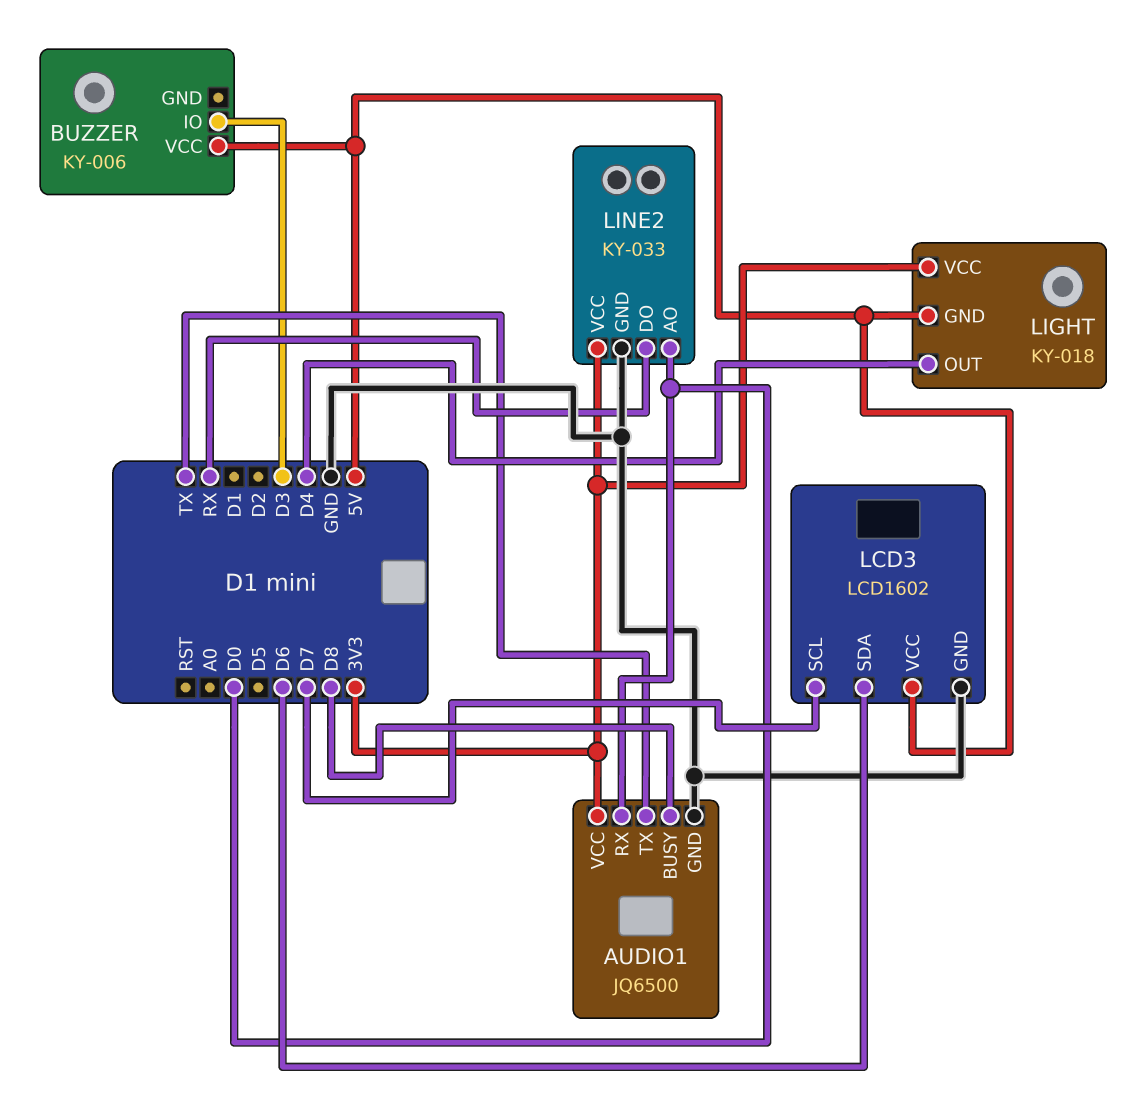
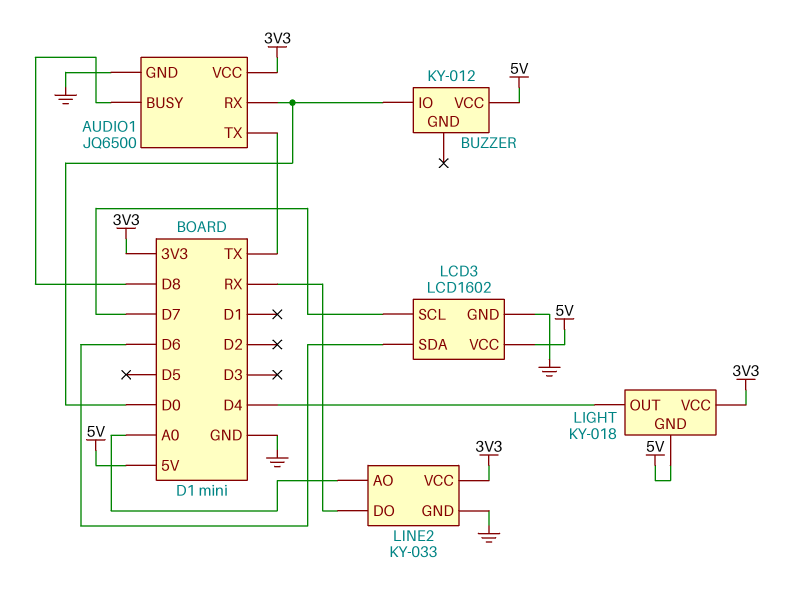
BUZZER: KY-006 -> KY-012
BUZZER pin IO: D3 -> D0
LINE2 pin AO: D0 -> A0

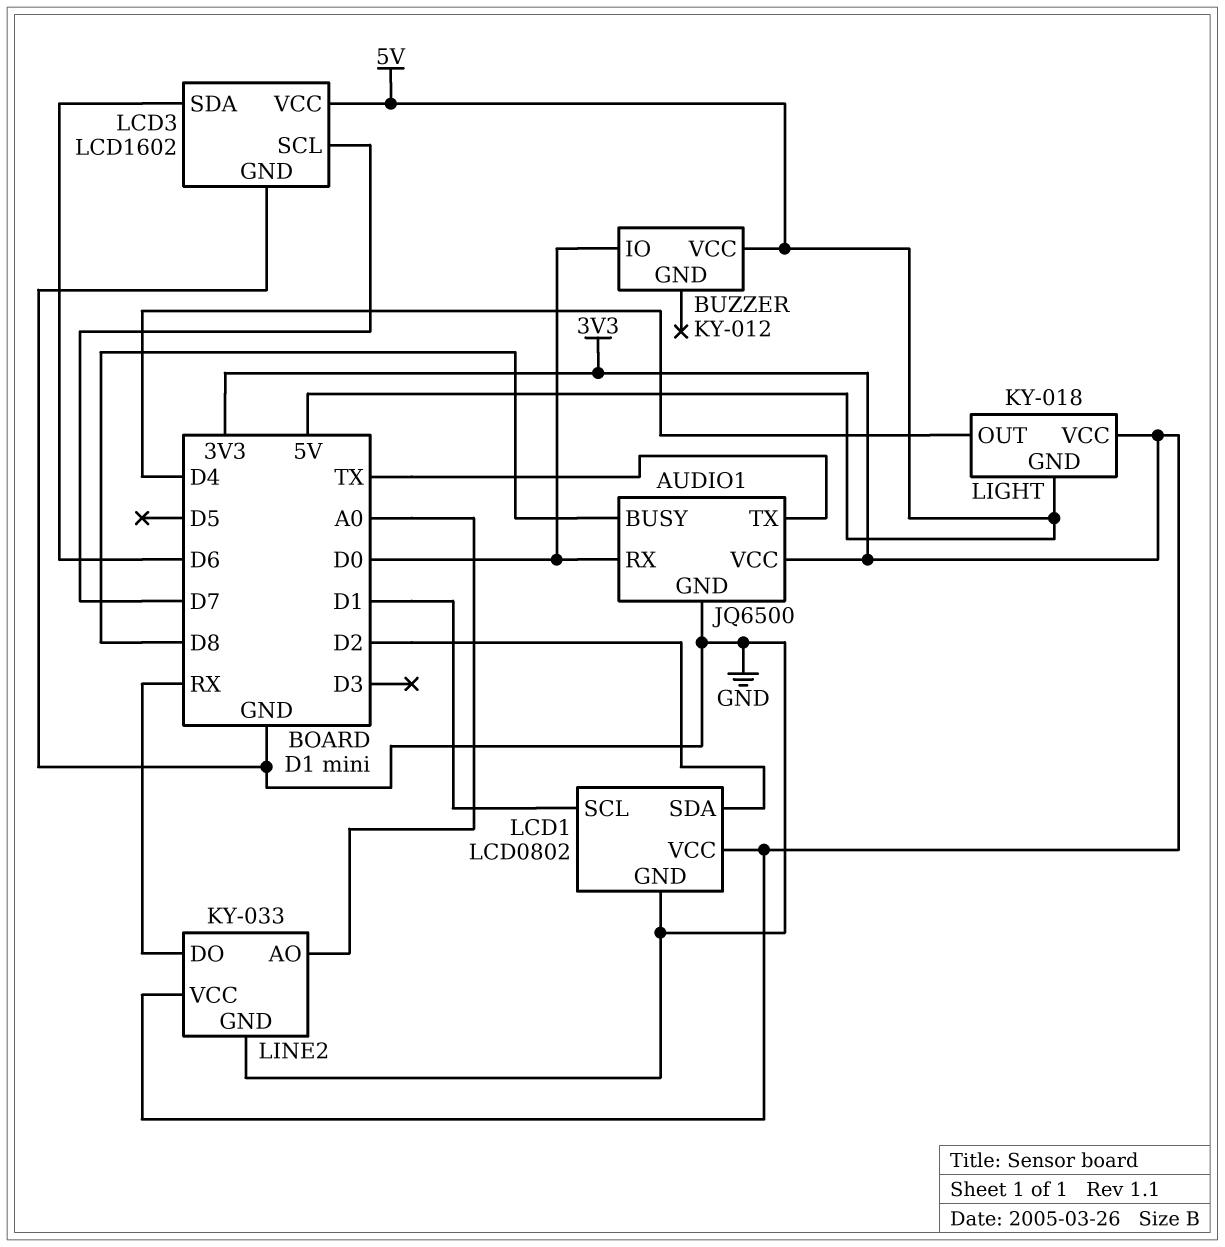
LCD1: none -> LCD0802
LCD1 pin GND: none -> GND
LCD1 pin SCL: none -> D1
LCD1 pin SDA: none -> D2
LCD1 pin VCC: none -> 3V3

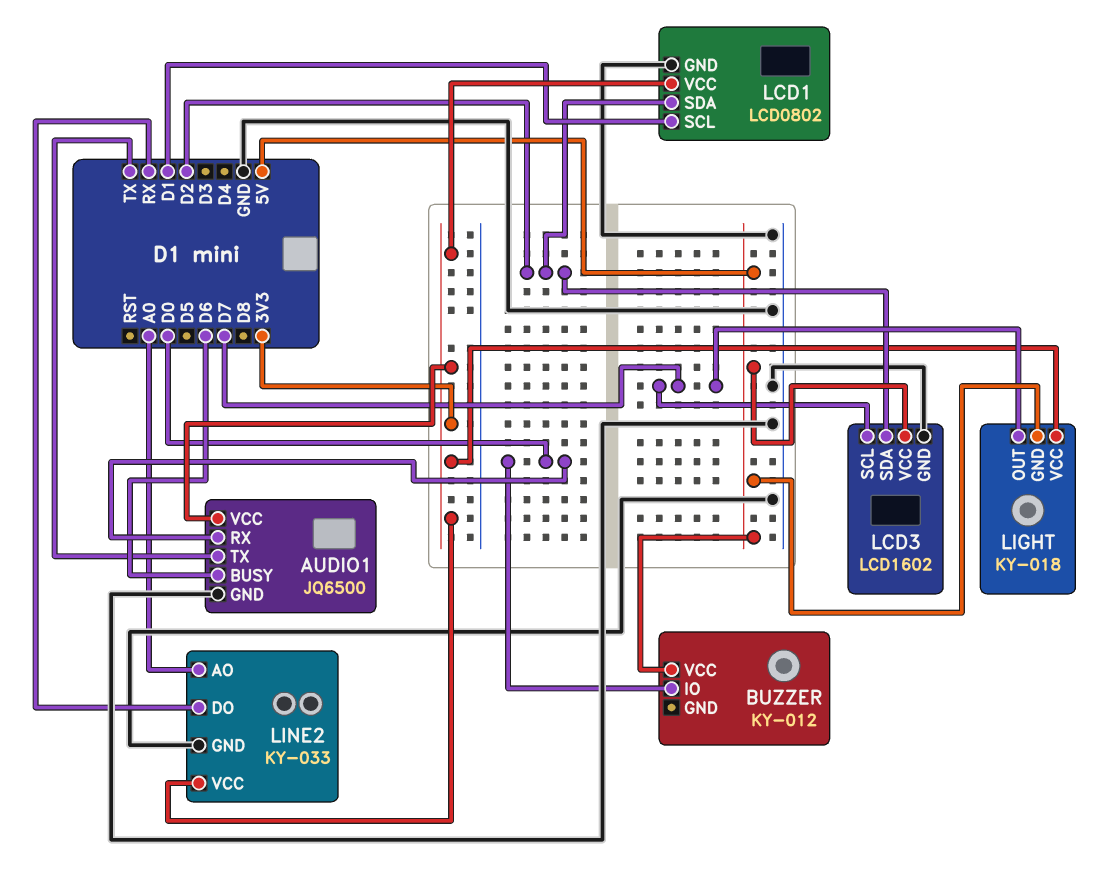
AUDIO1 pin BUSY: D8 -> D6
LCD3 pin SDA: D6 -> D2
LIGHT pin OUT: D4 -> D7

